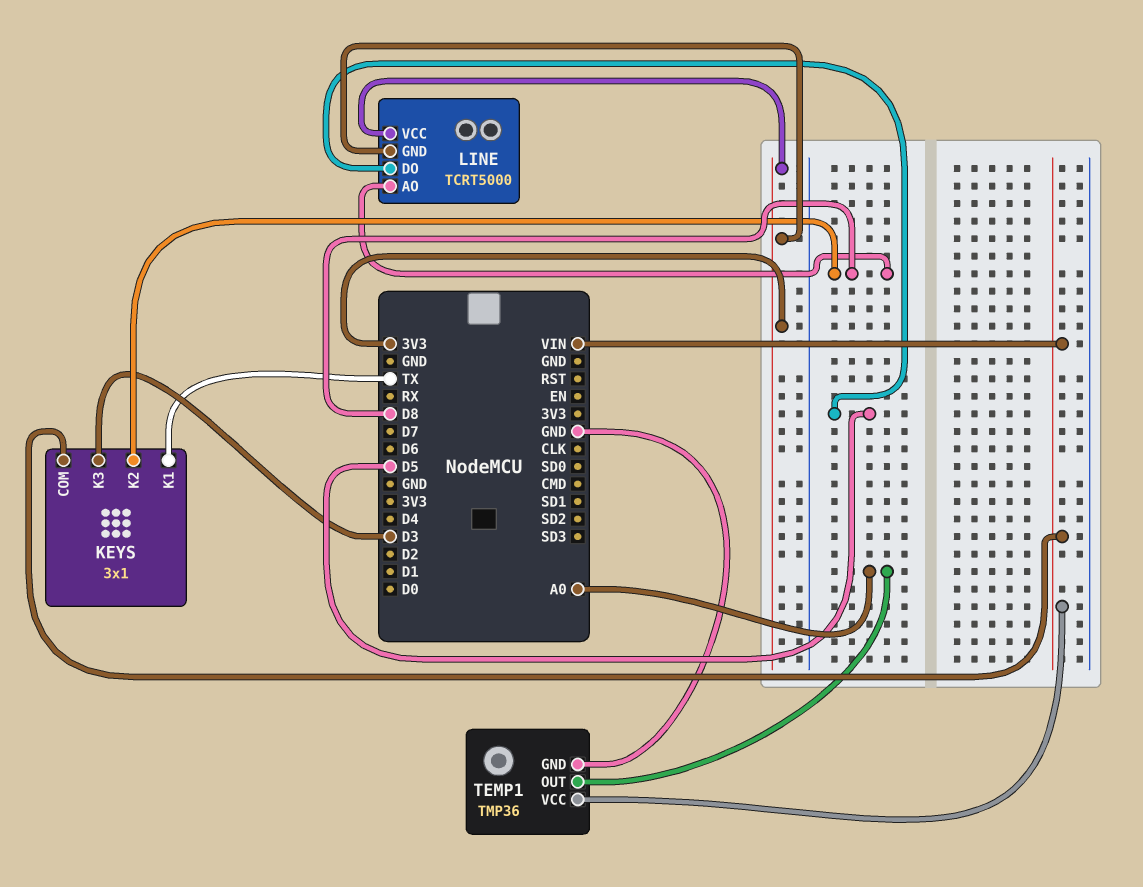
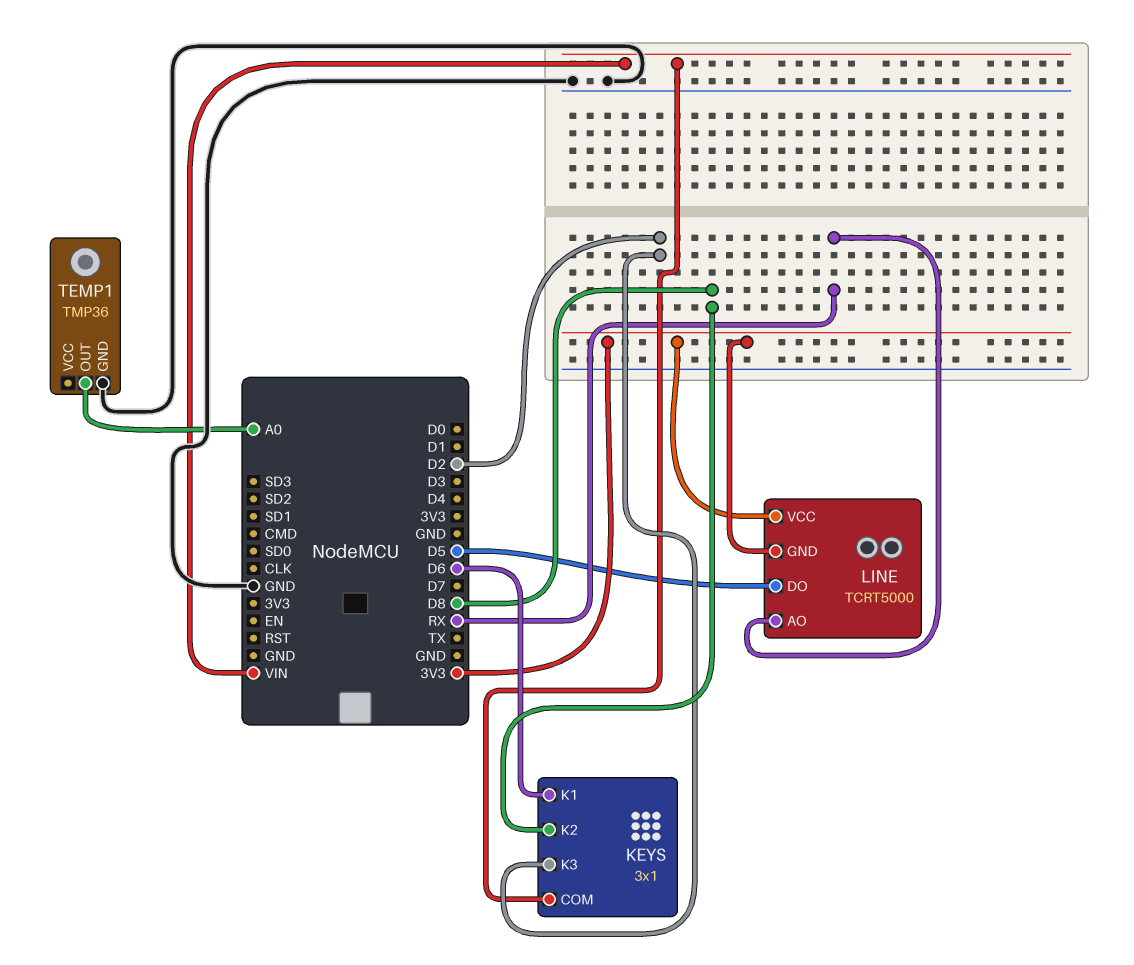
KEYS pin K1: TX -> D6
KEYS pin K3: D3 -> D2
LINE pin AO: D8 -> RX
TEMP1 pin VCC: VIN -> none

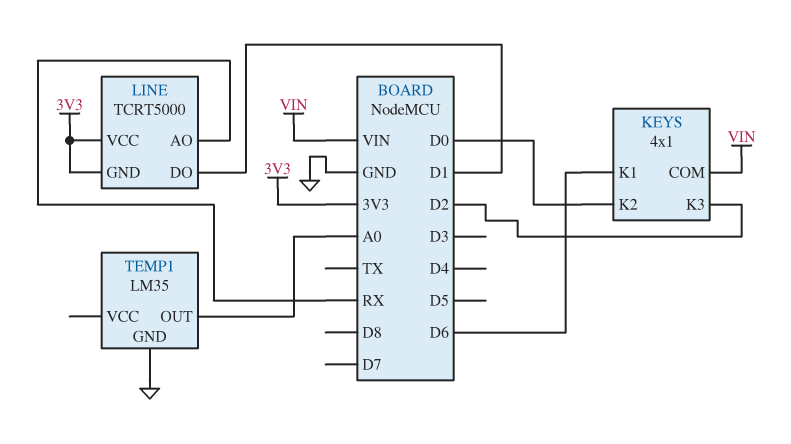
KEYS: 3x1 -> 4x1
KEYS pin K2: D8 -> D0
LINE pin DO: D5 -> D1
TEMP1: TMP36 -> LM35

